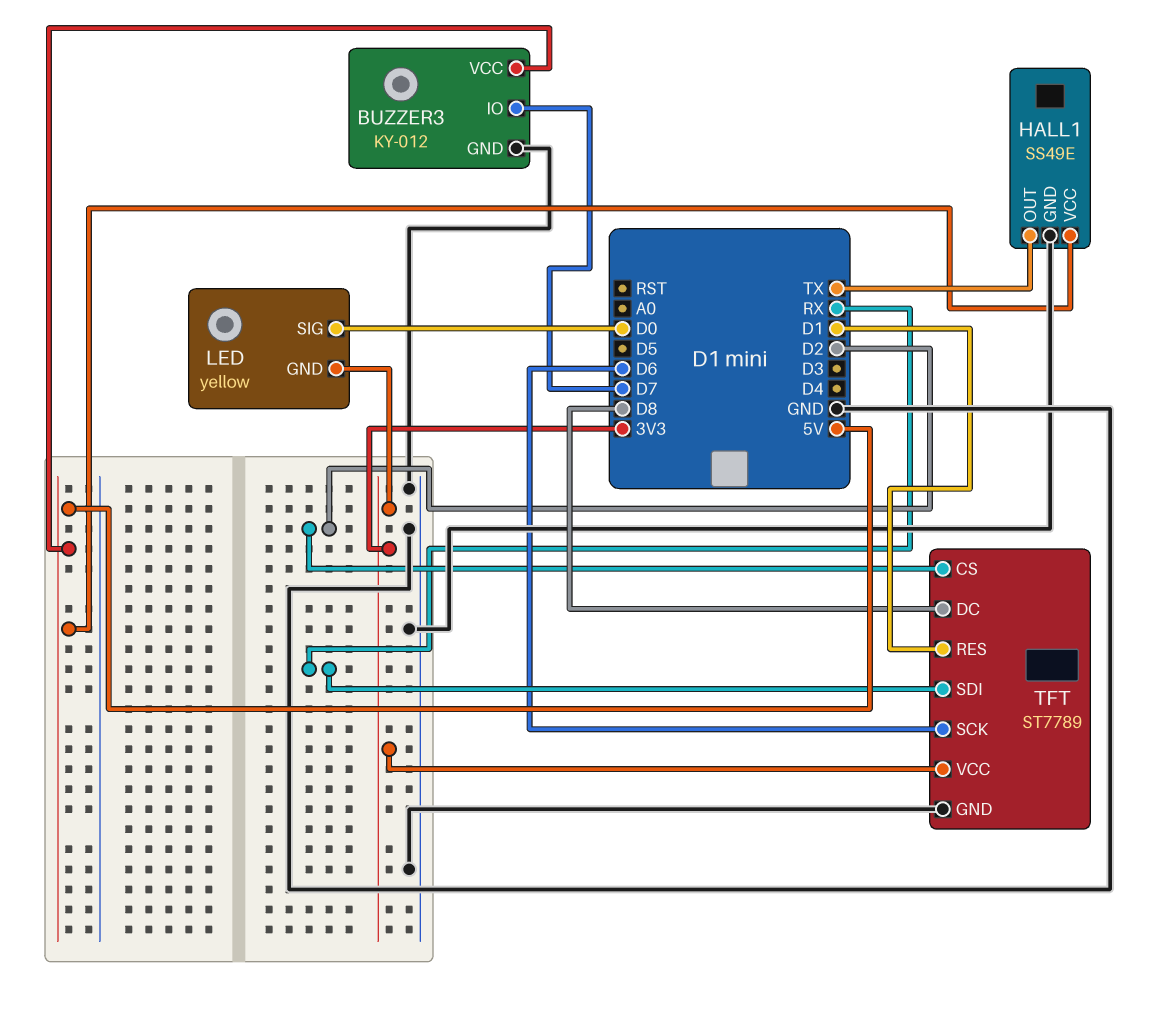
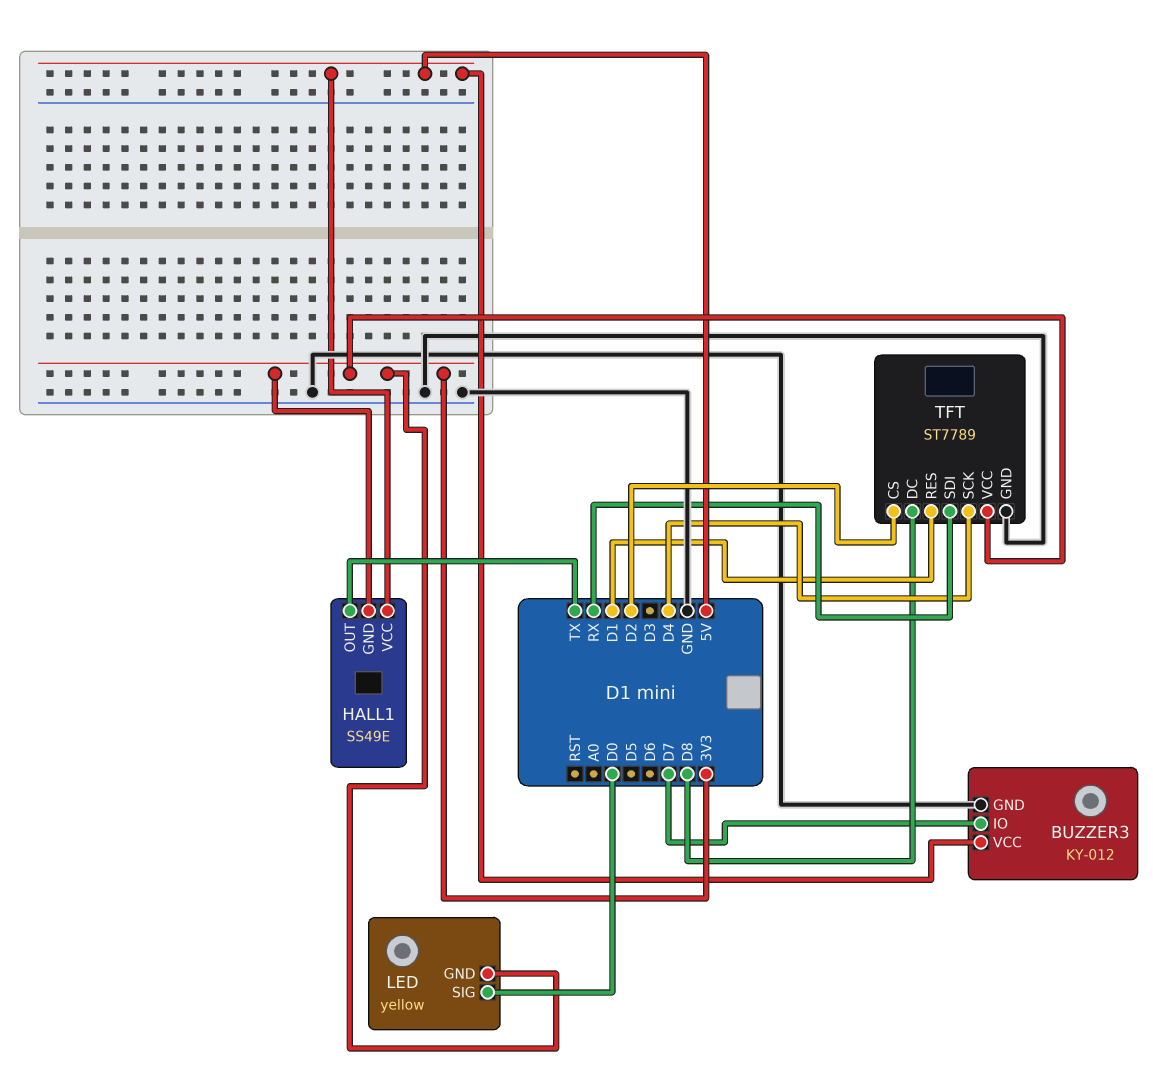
HALL1 pin GND: GND -> 3V3
TFT pin SCK: D6 -> D4

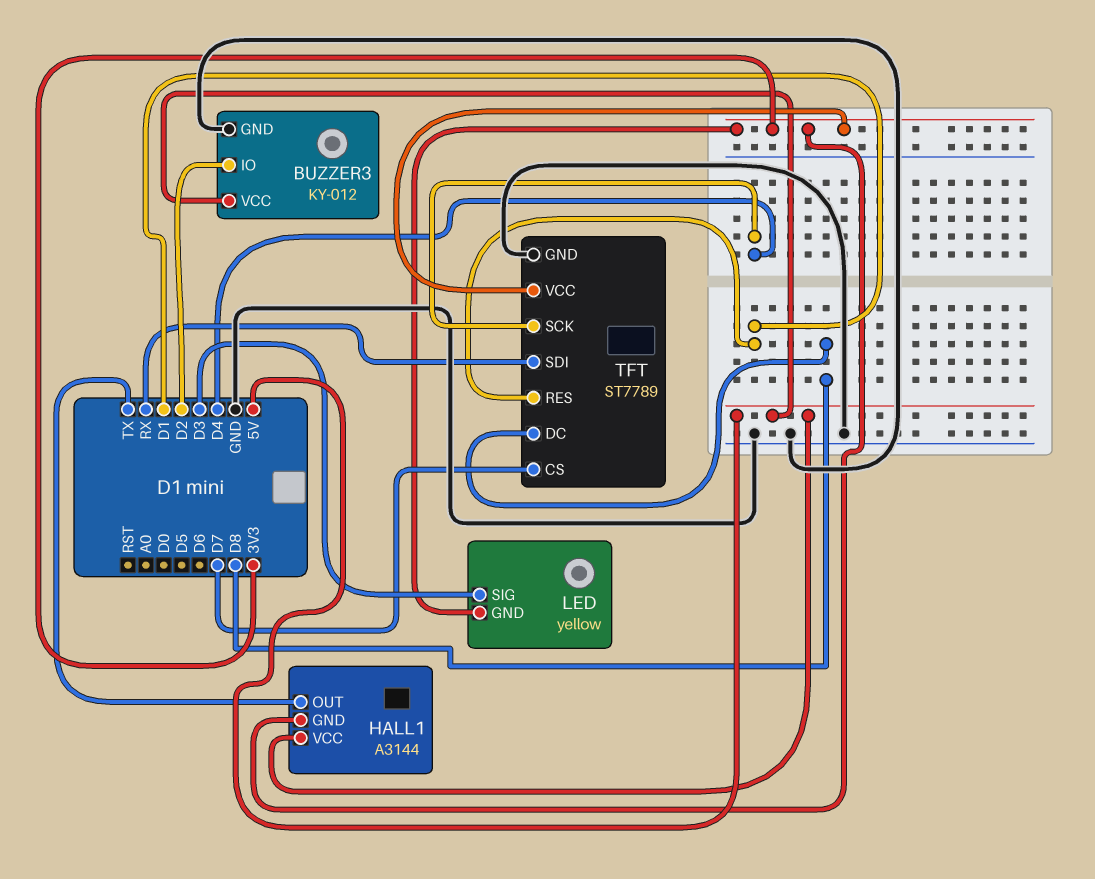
BUZZER3 pin IO: D7 -> D2
HALL1: SS49E -> A3144
LED pin SIG: D0 -> D3
TFT pin CS: D2 -> D7

